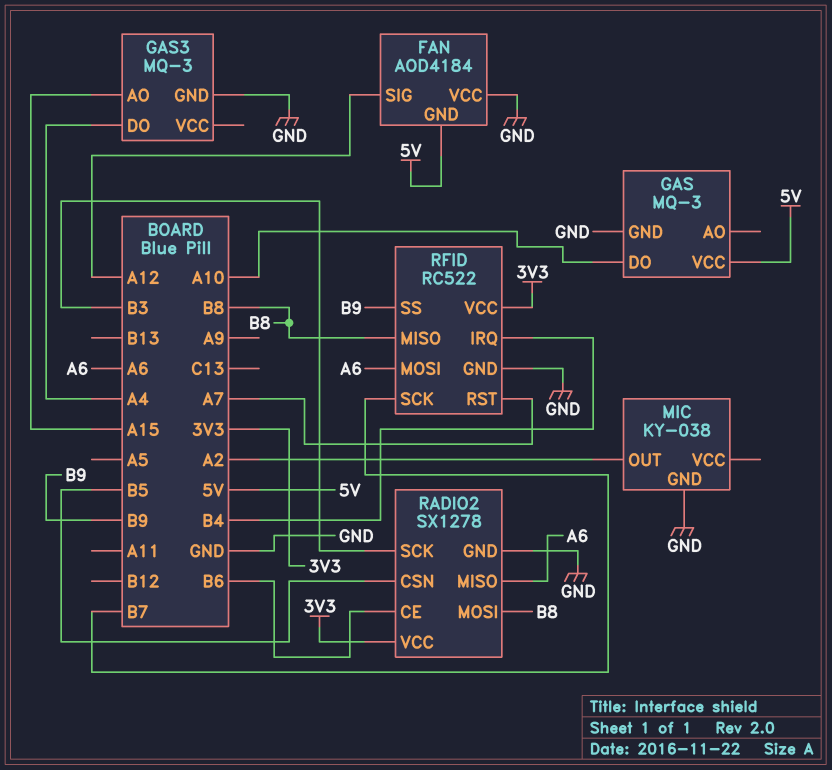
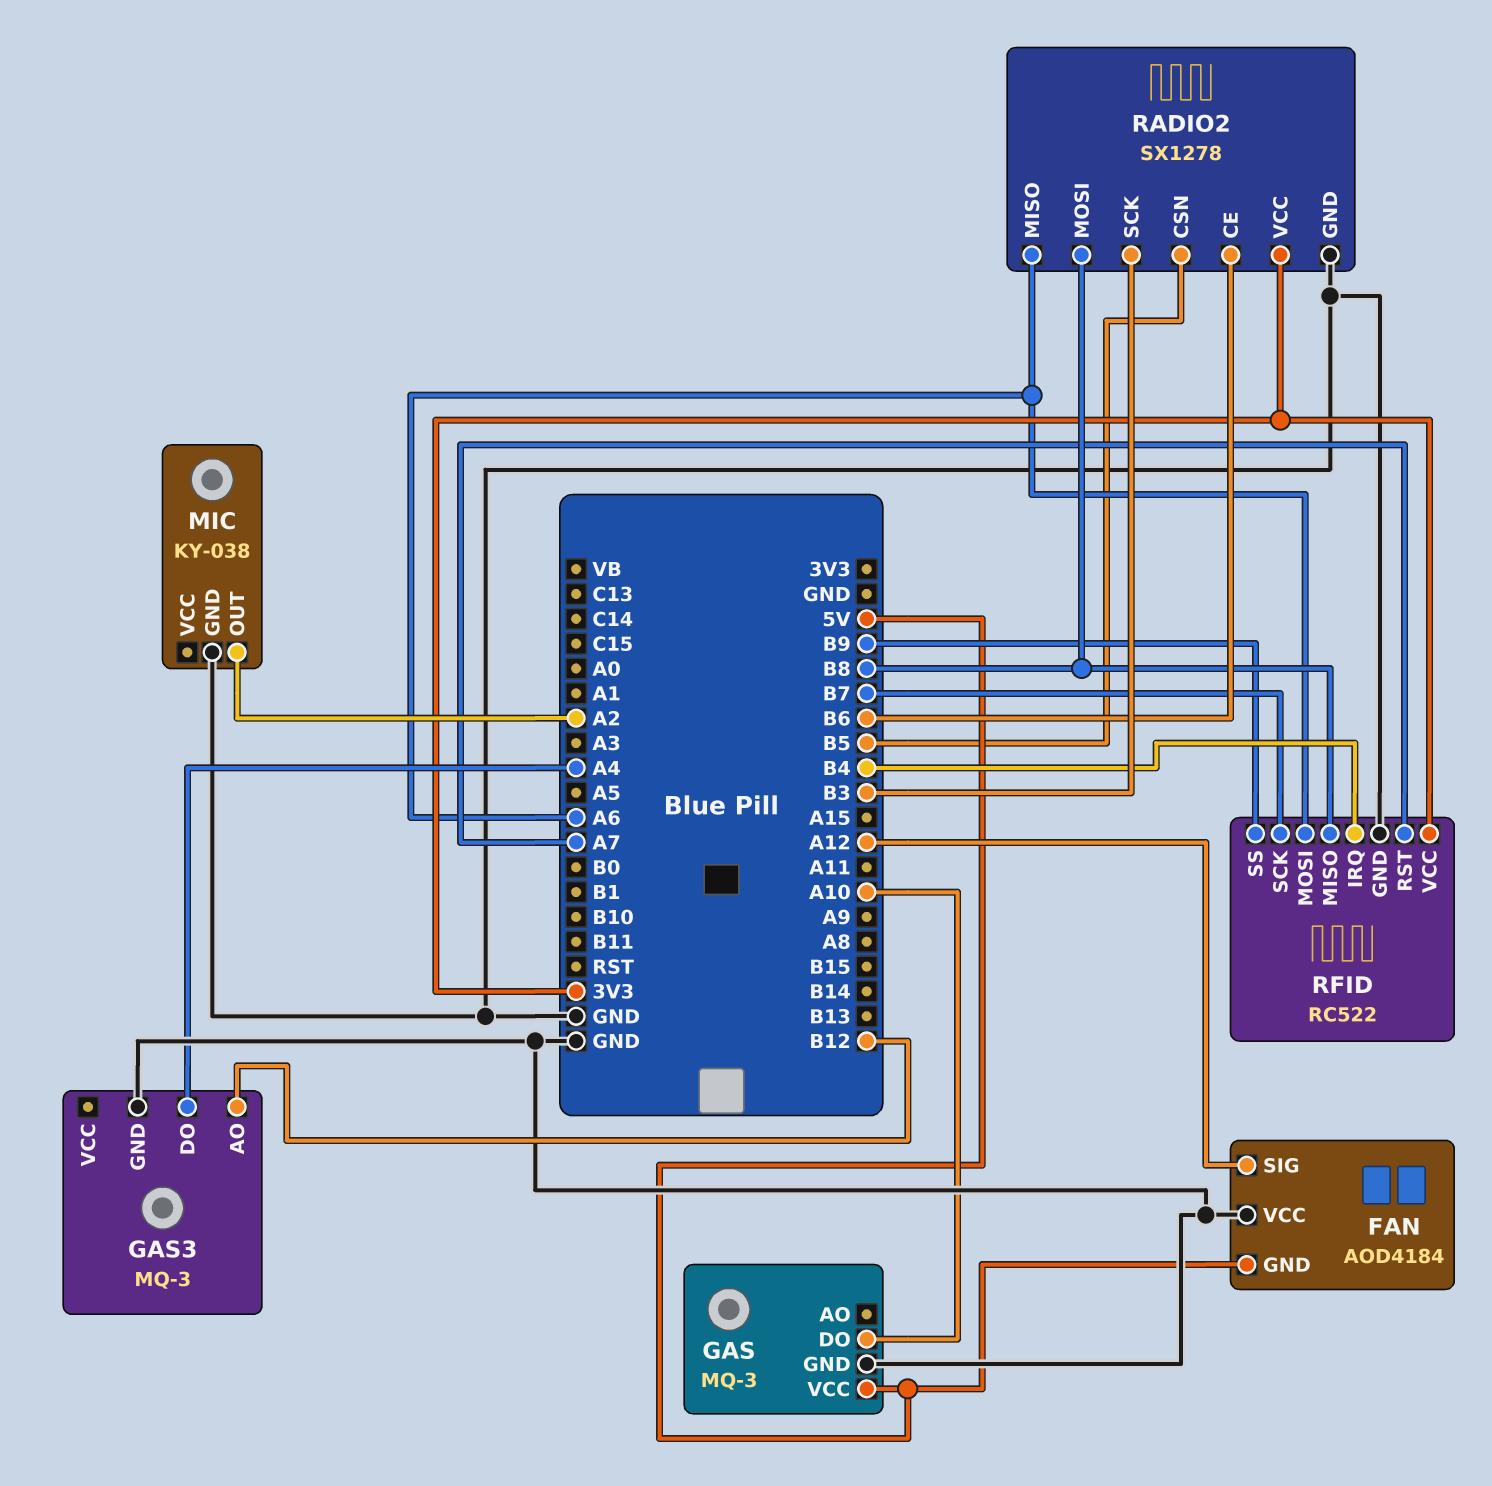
GAS3 pin AO: A15 -> B12

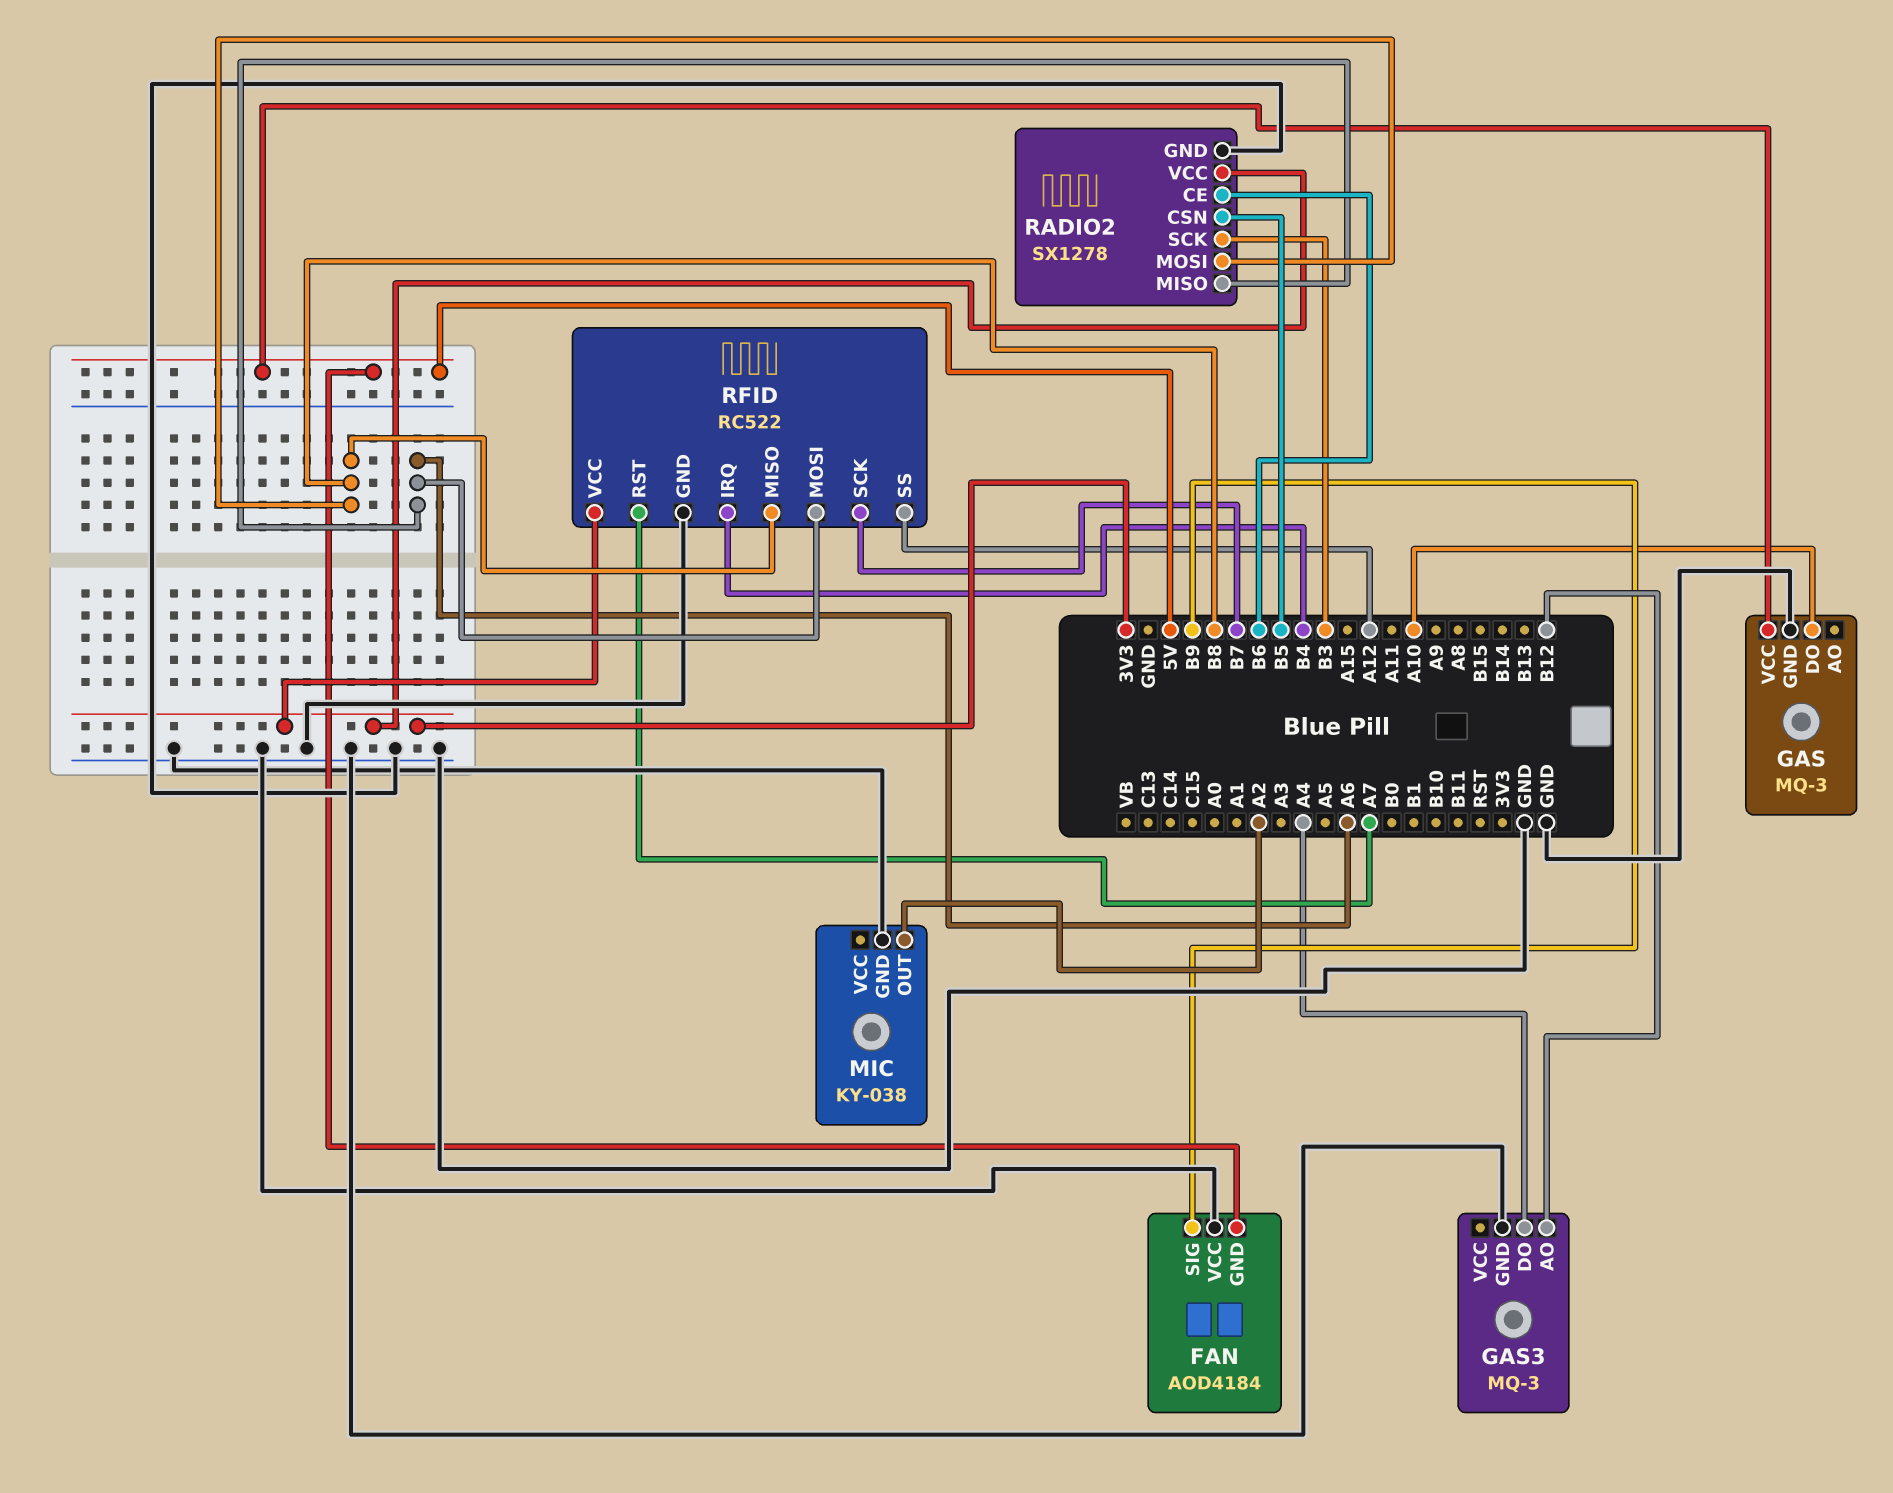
FAN pin SIG: A12 -> B9
RFID pin SS: B9 -> A12

